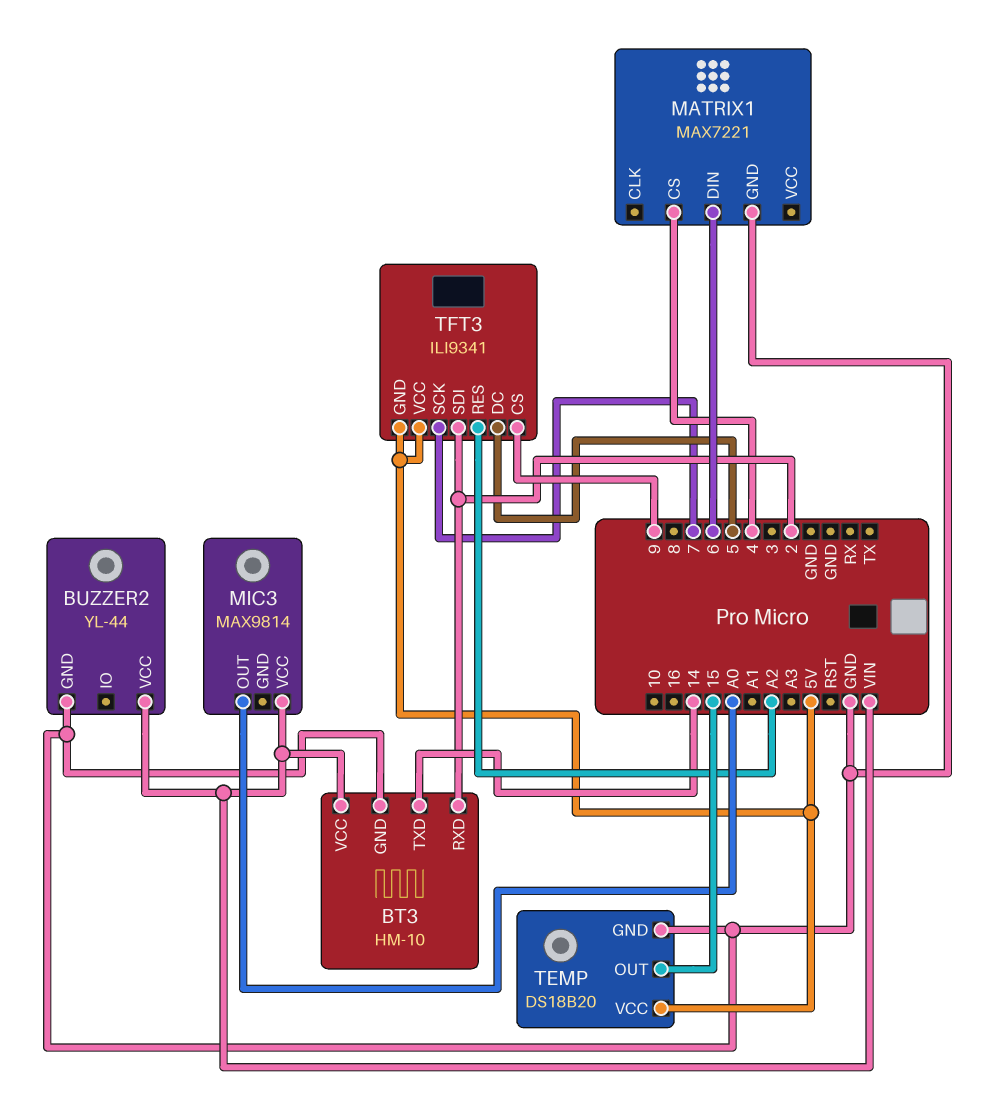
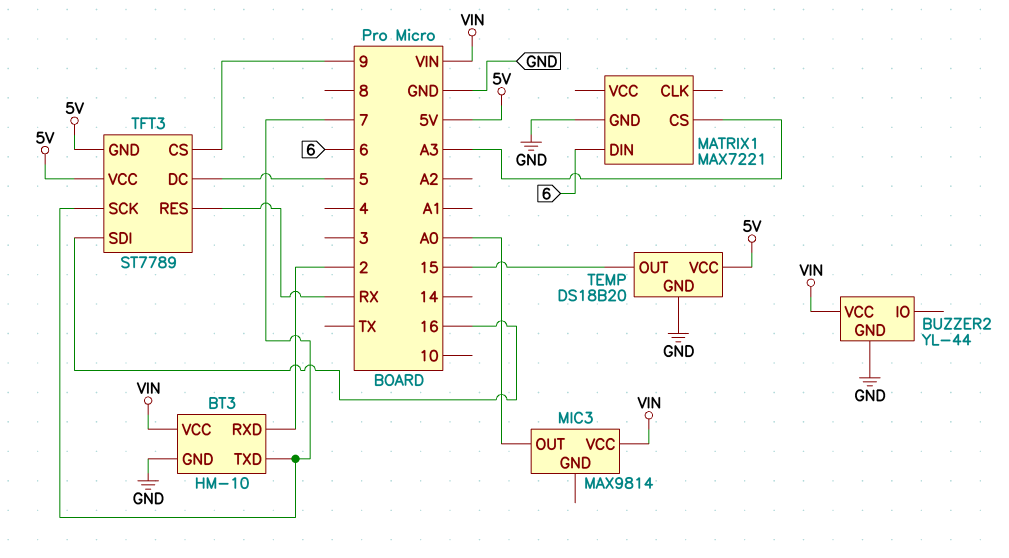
BT3 pin TXD: 14 -> 7
MATRIX1 pin CS: 4 -> A3
TFT3: ILI9341 -> ST7789
TFT3 pin RES: A2 -> RX
TFT3 pin SDI: 2 -> 16

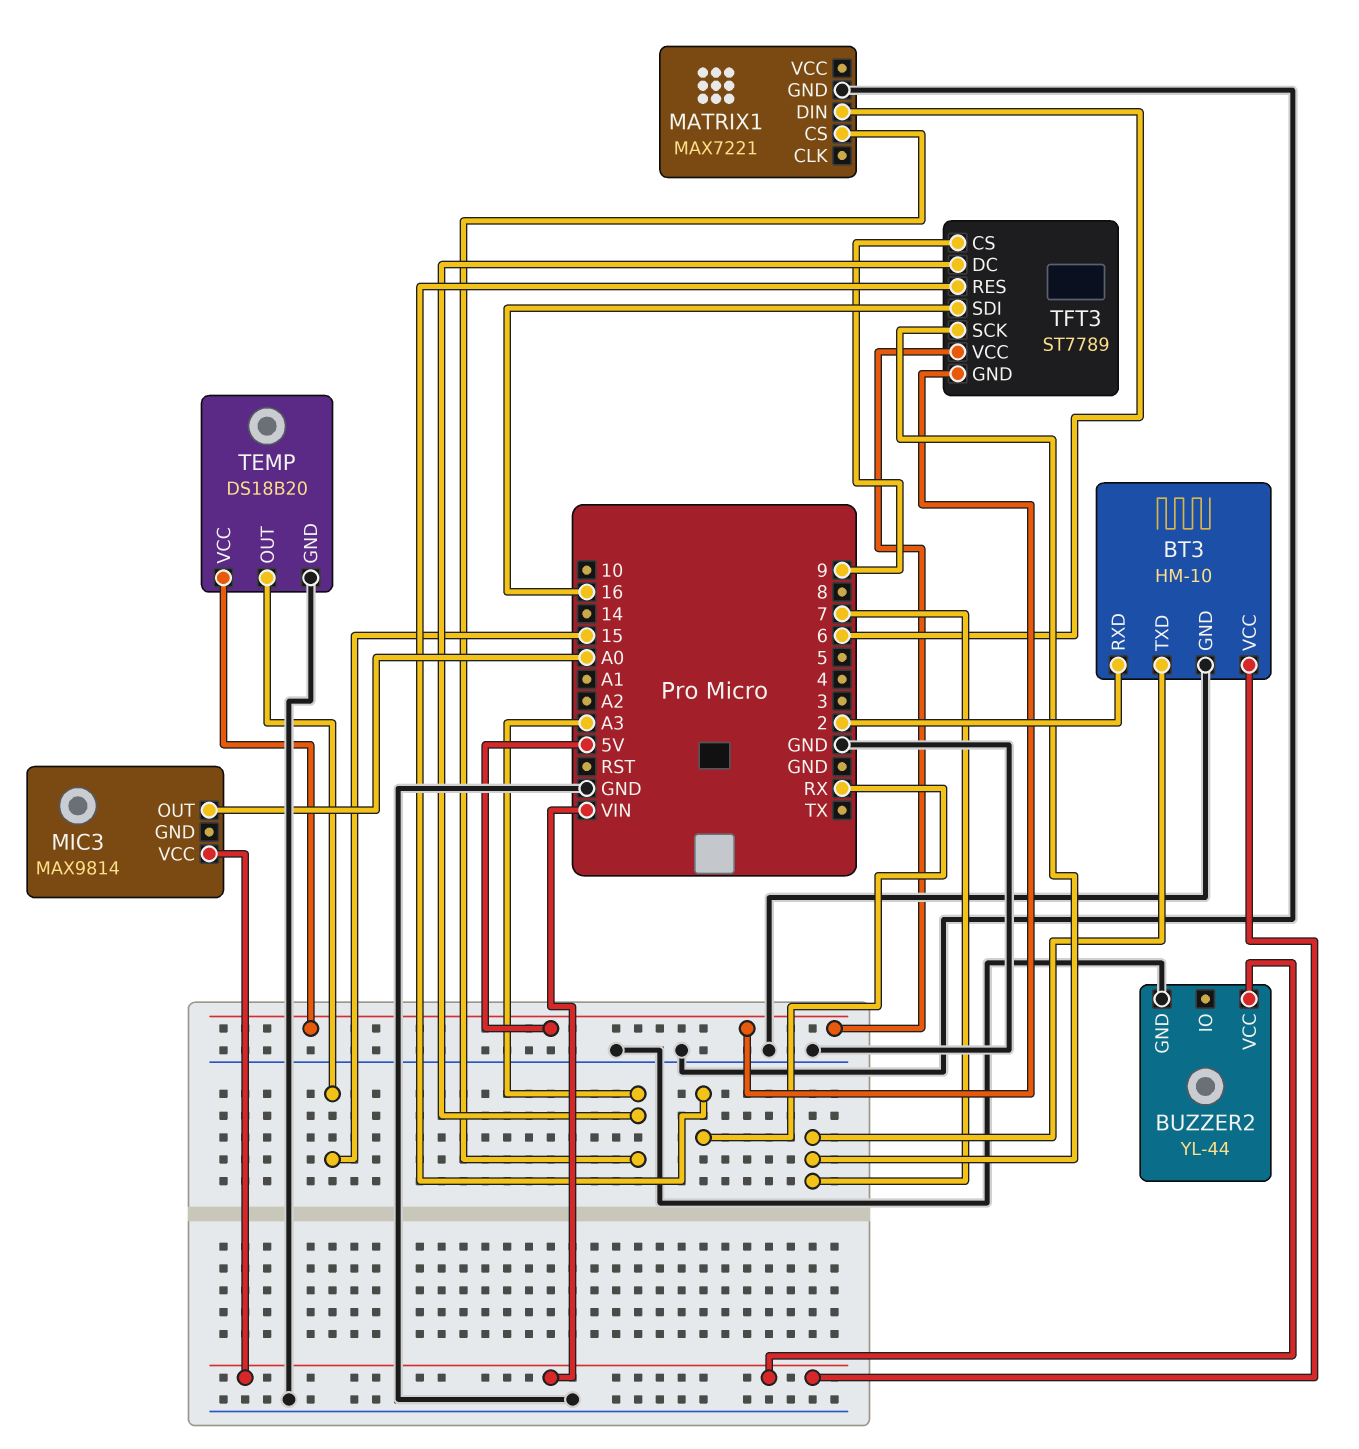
TFT3 pin DC: 5 -> A3

